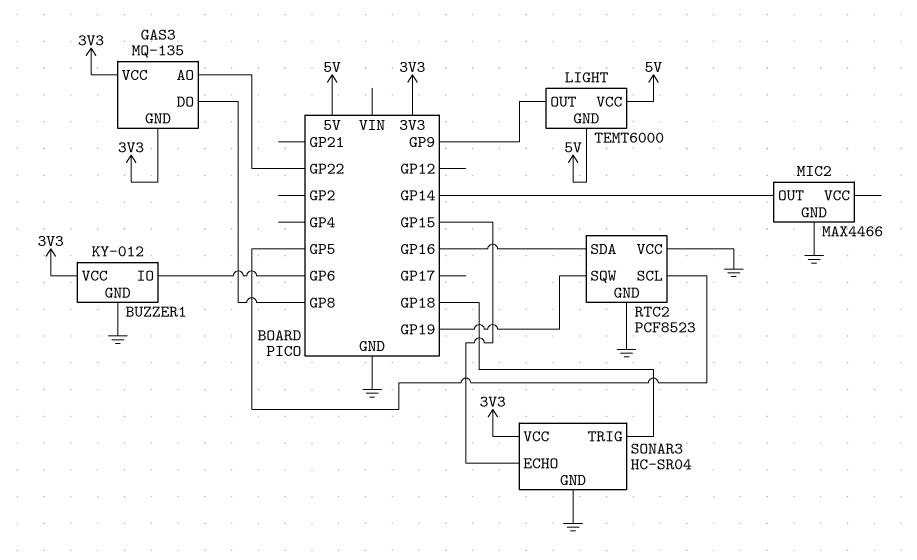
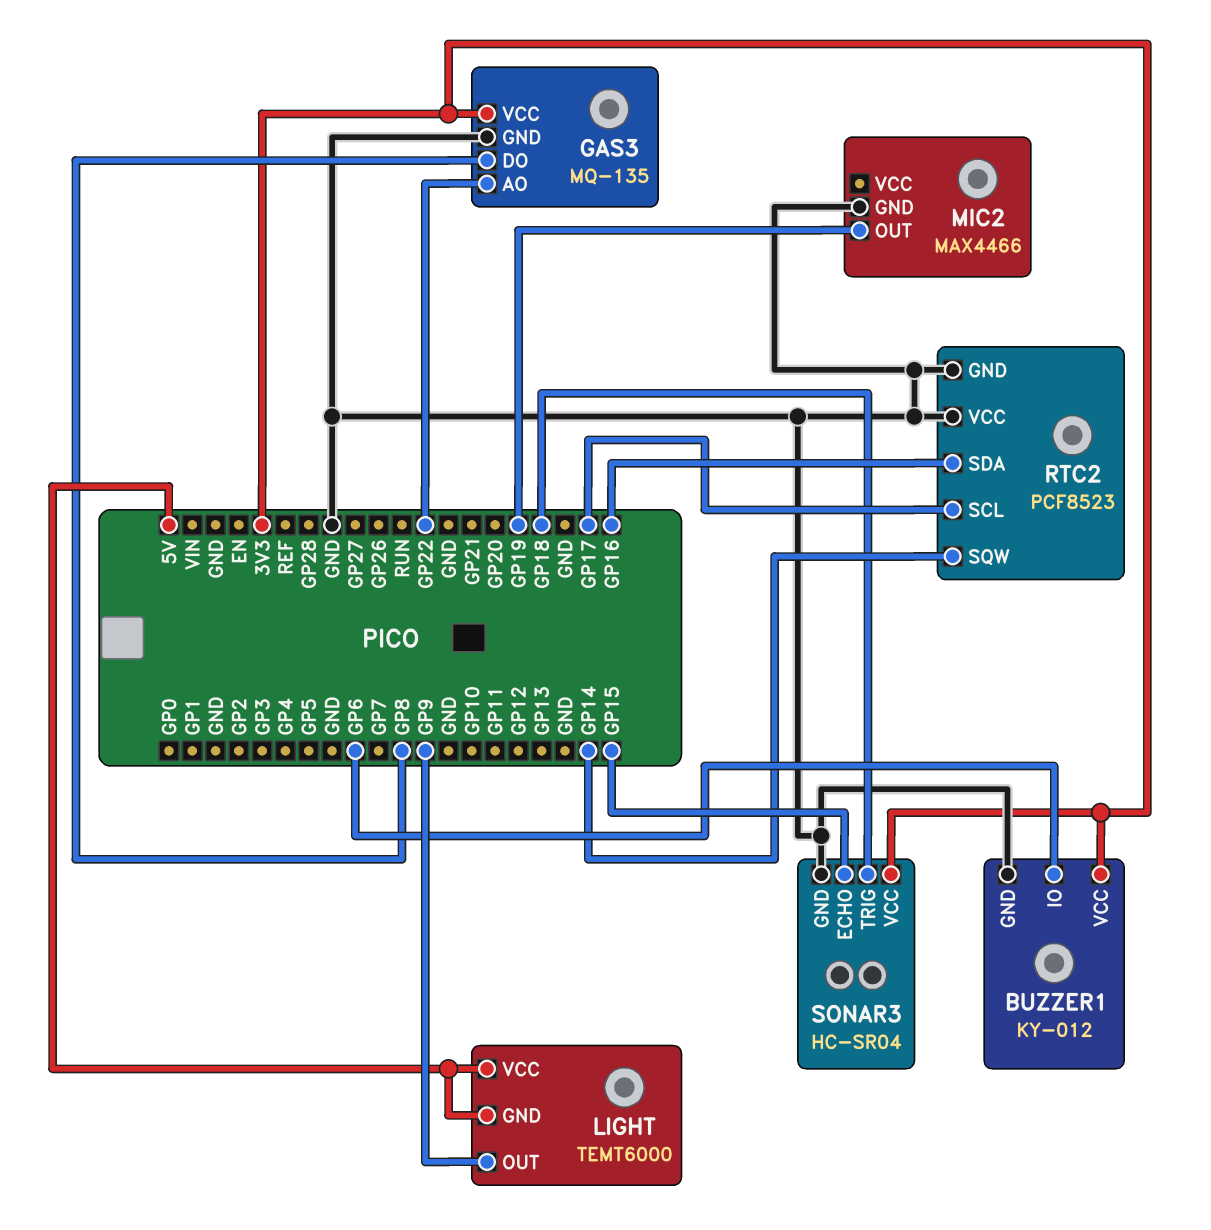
GAS3 pin GND: 3V3 -> GND
MIC2 pin OUT: GP14 -> GP19
RTC2 pin SCL: GP5 -> GP17
RTC2 pin SQW: GP19 -> GP14

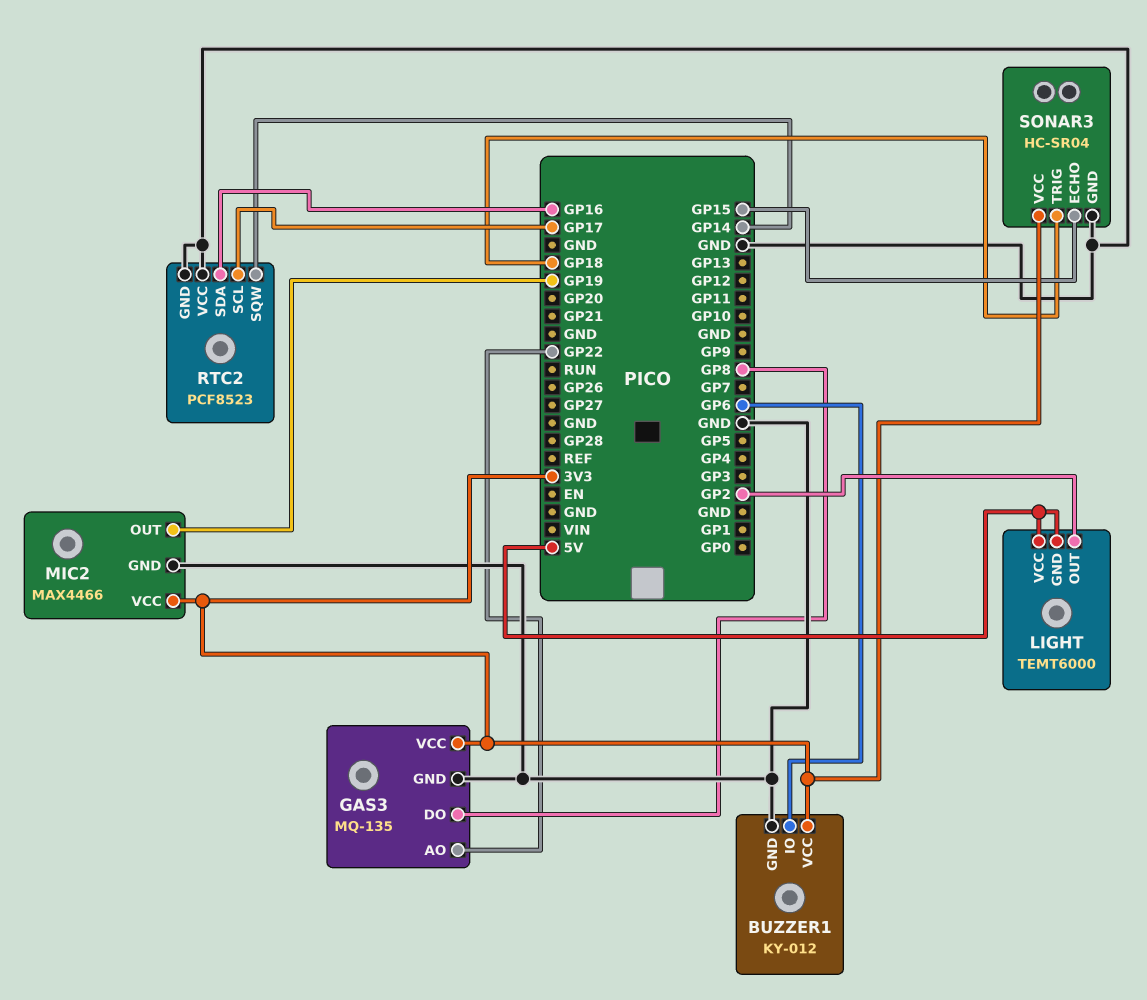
LIGHT pin OUT: GP9 -> GP2
MIC2 pin VCC: none -> 3V3

